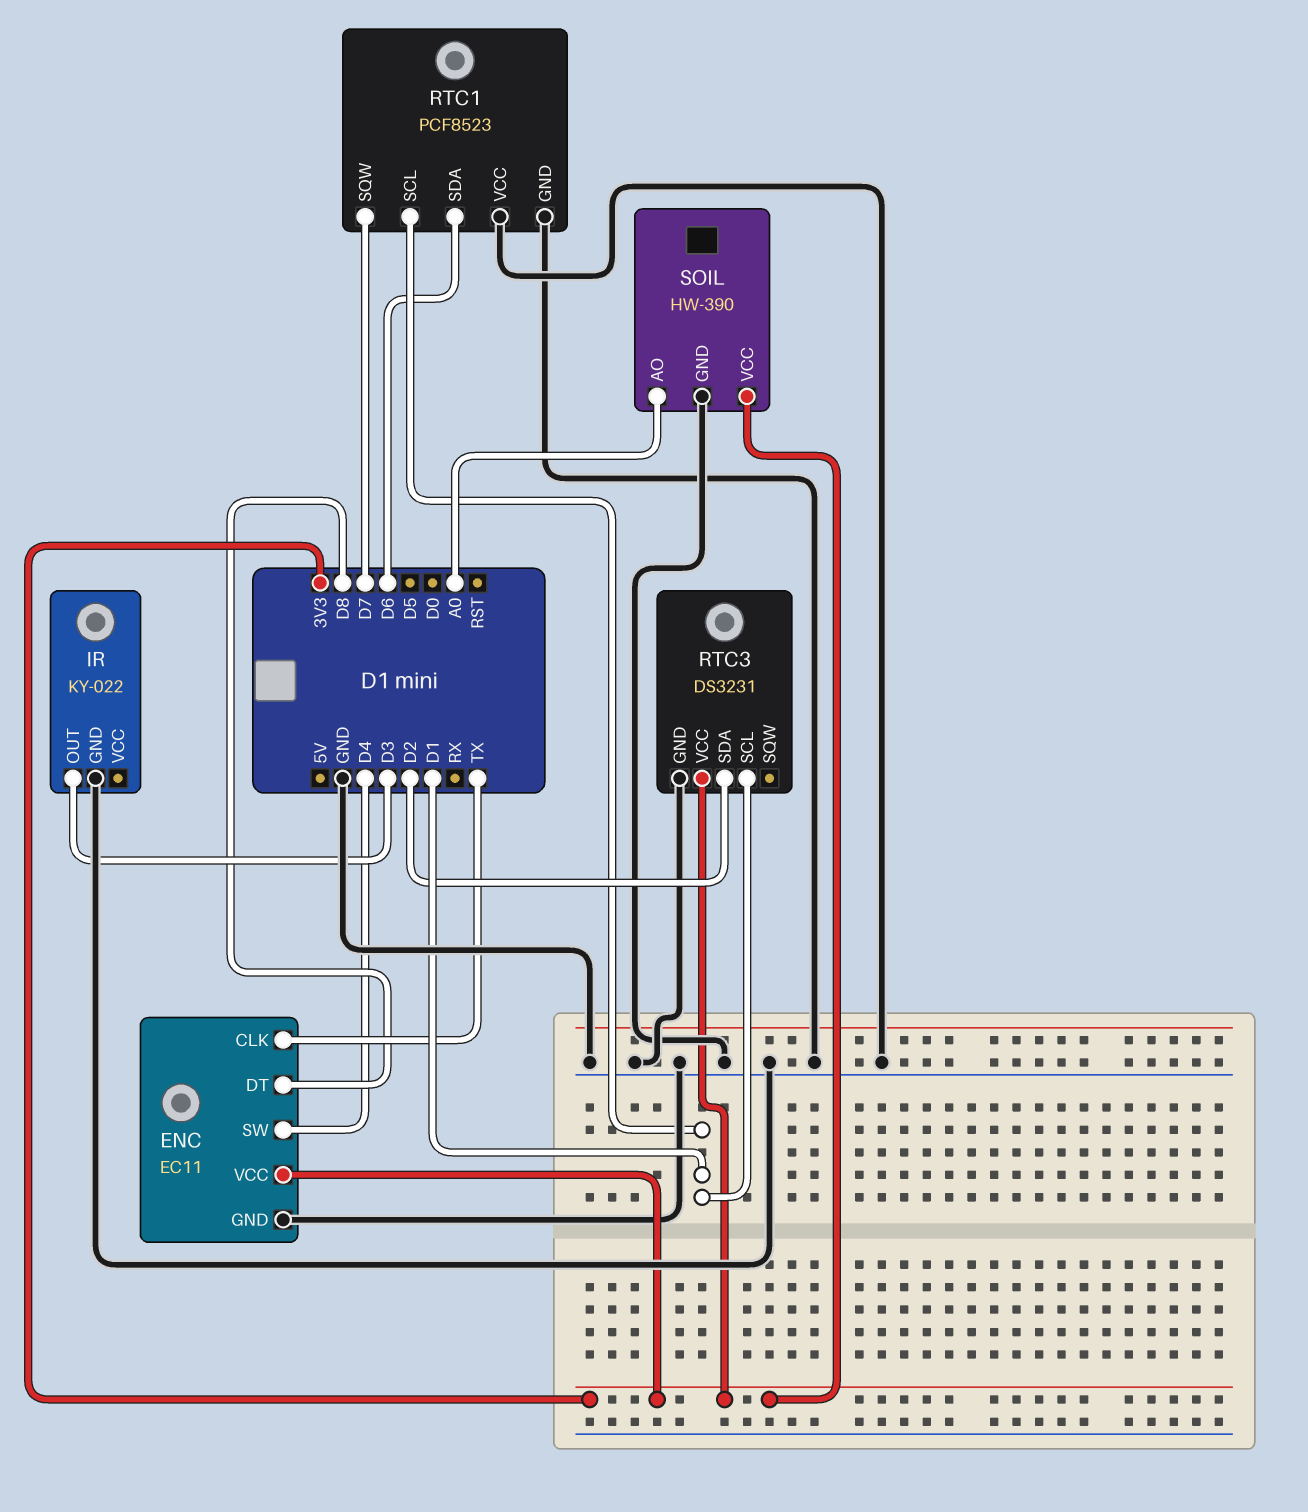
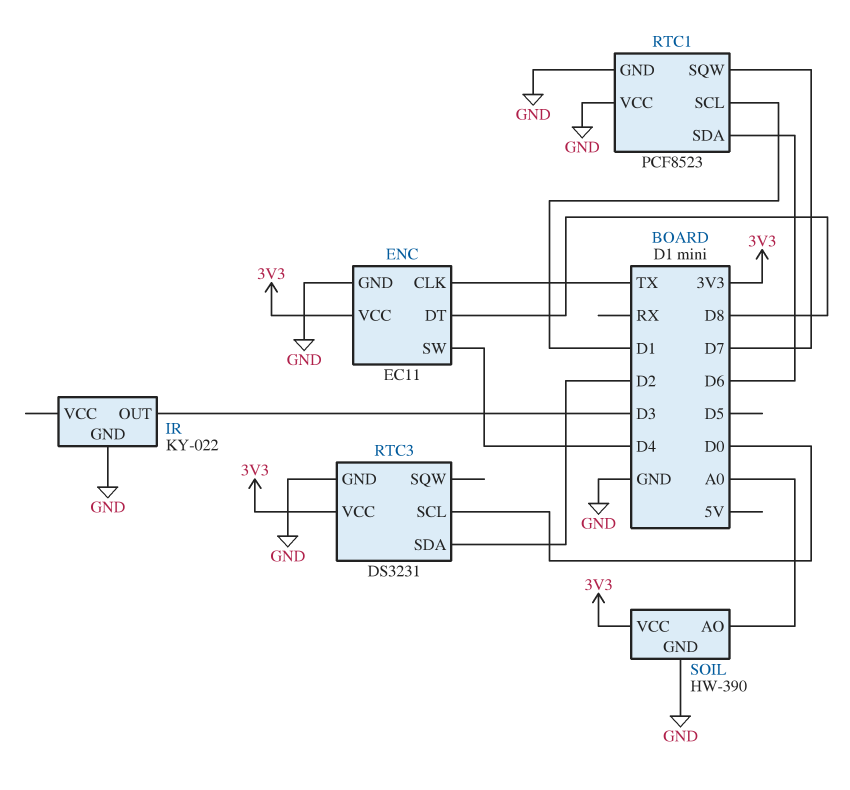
RTC3 pin SCL: D1 -> D0

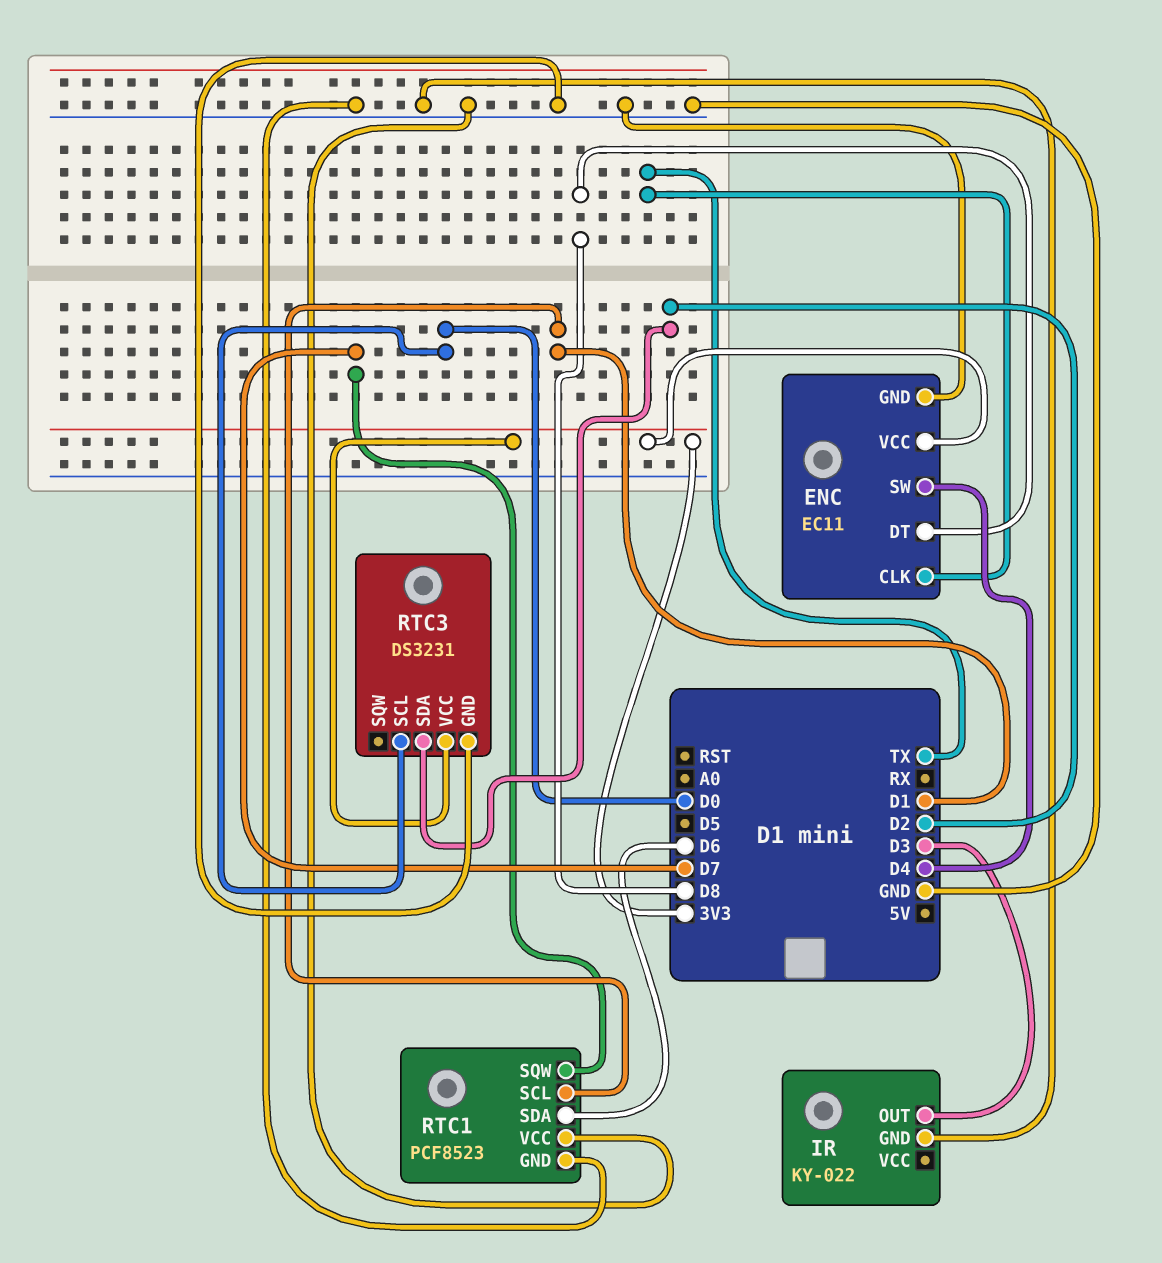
SOIL: HW-390 -> none
SOIL pin AO: A0 -> none
SOIL pin GND: GND -> none
SOIL pin VCC: 3V3 -> none

